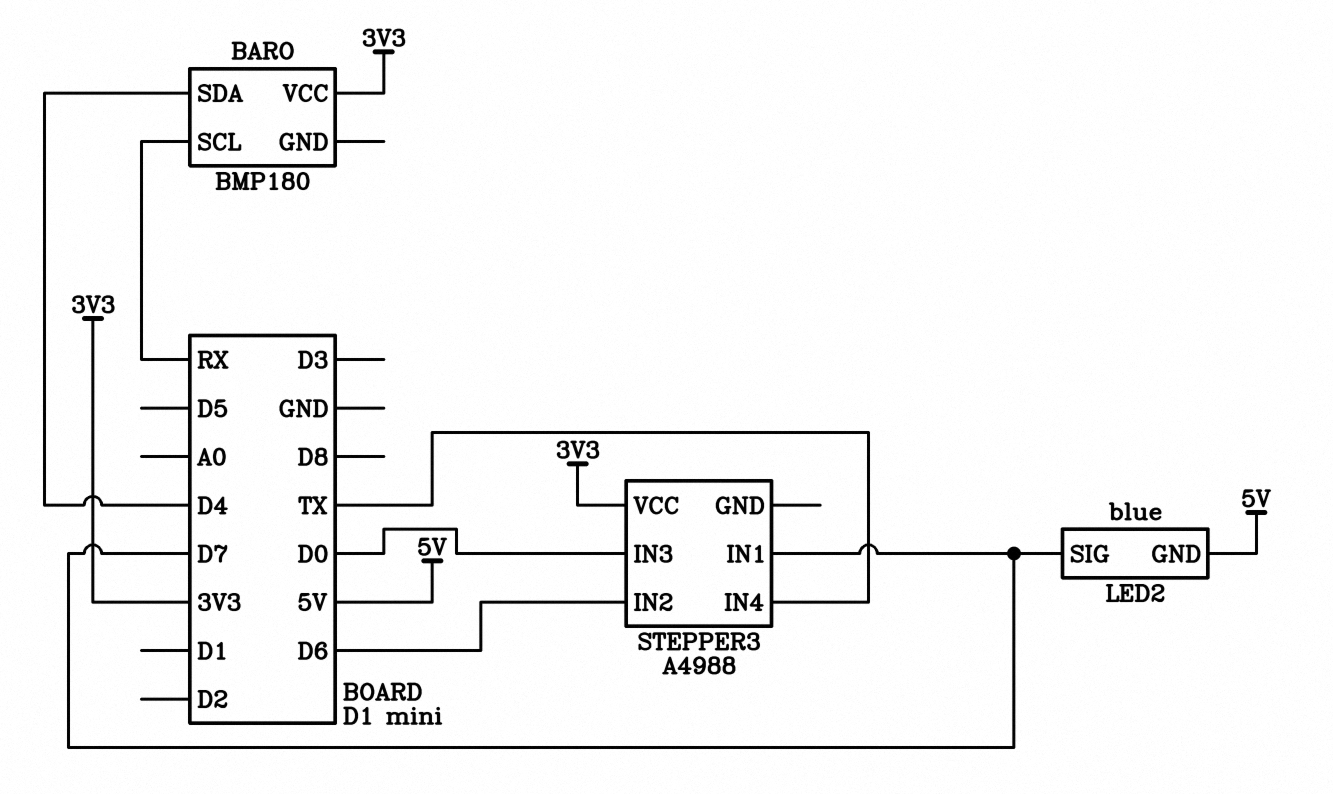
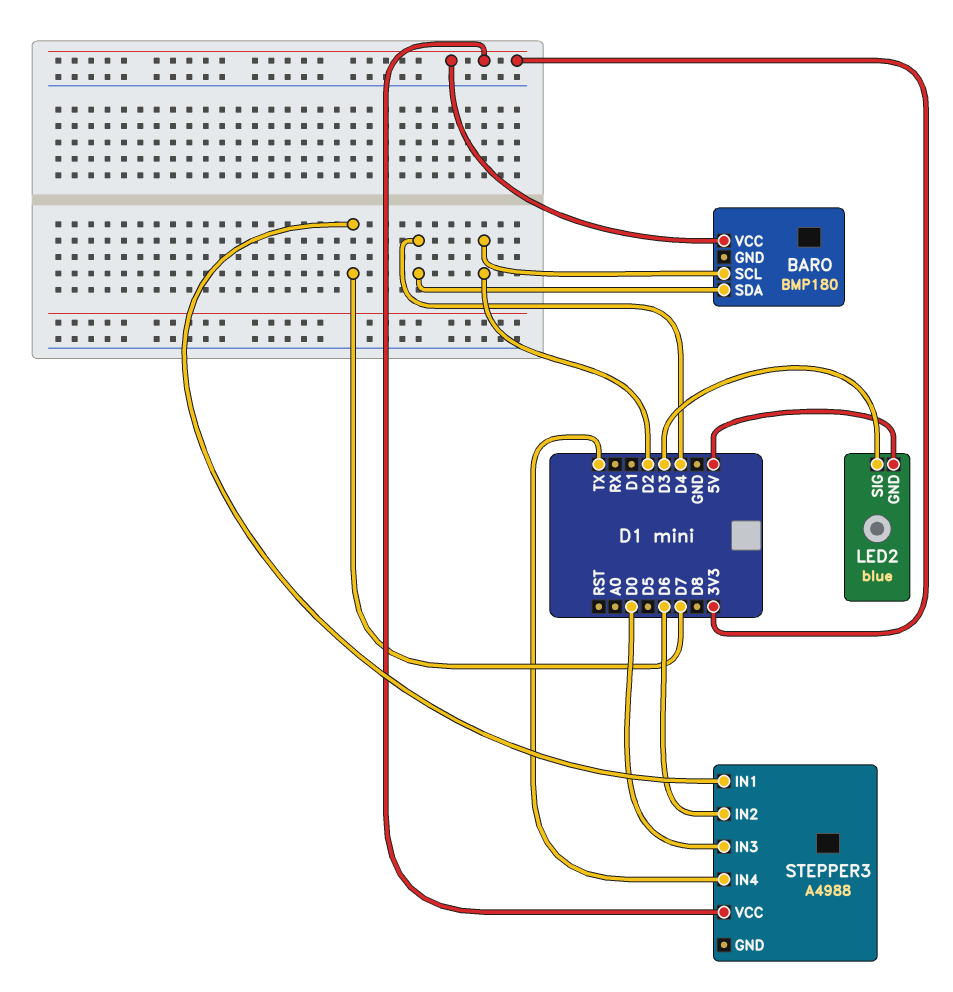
BARO pin SCL: RX -> D2
LED2 pin SIG: D7 -> D3

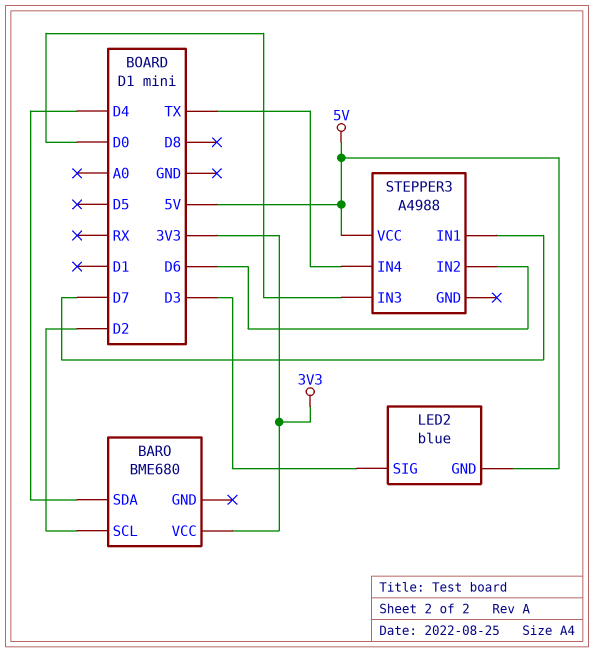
BARO: BMP180 -> BME680
STEPPER3 pin VCC: 3V3 -> 5V

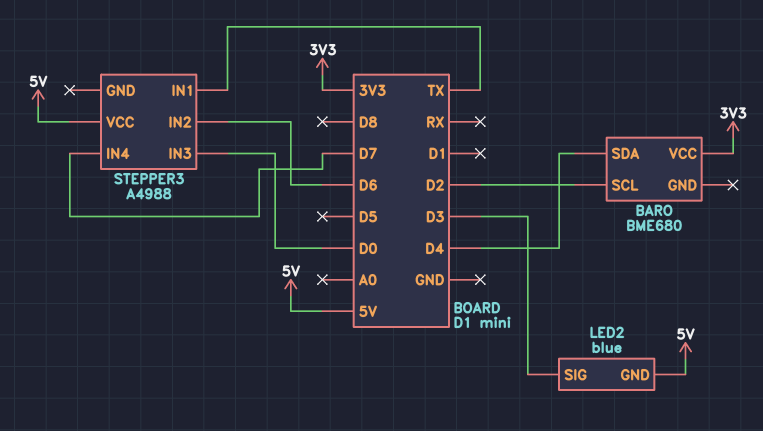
STEPPER3 pin IN1: D7 -> TX
STEPPER3 pin IN4: TX -> D7

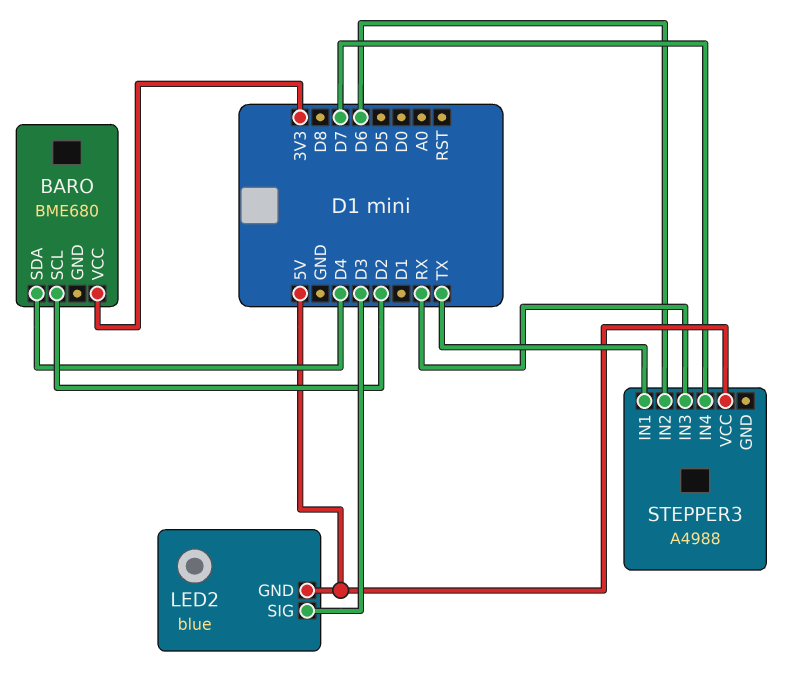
STEPPER3 pin IN3: D0 -> RX

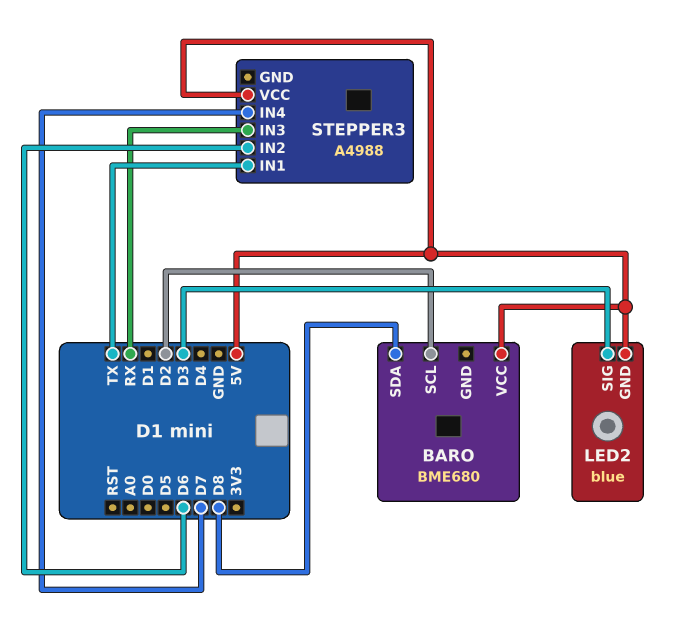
BARO pin SDA: D4 -> D8
BARO pin VCC: 3V3 -> 5V

